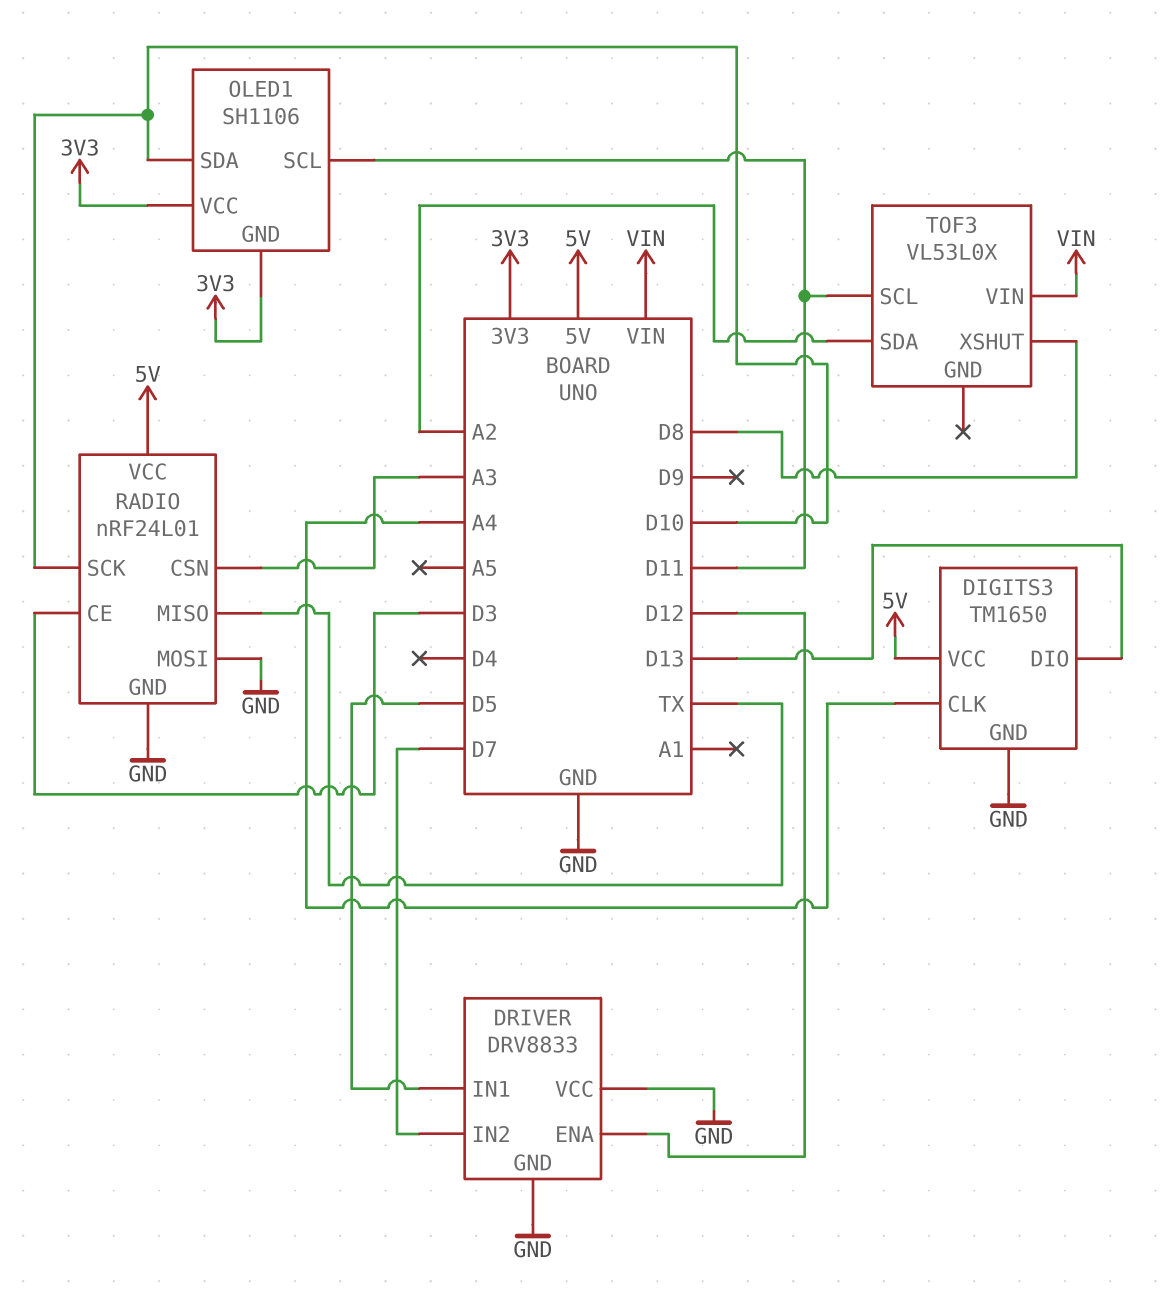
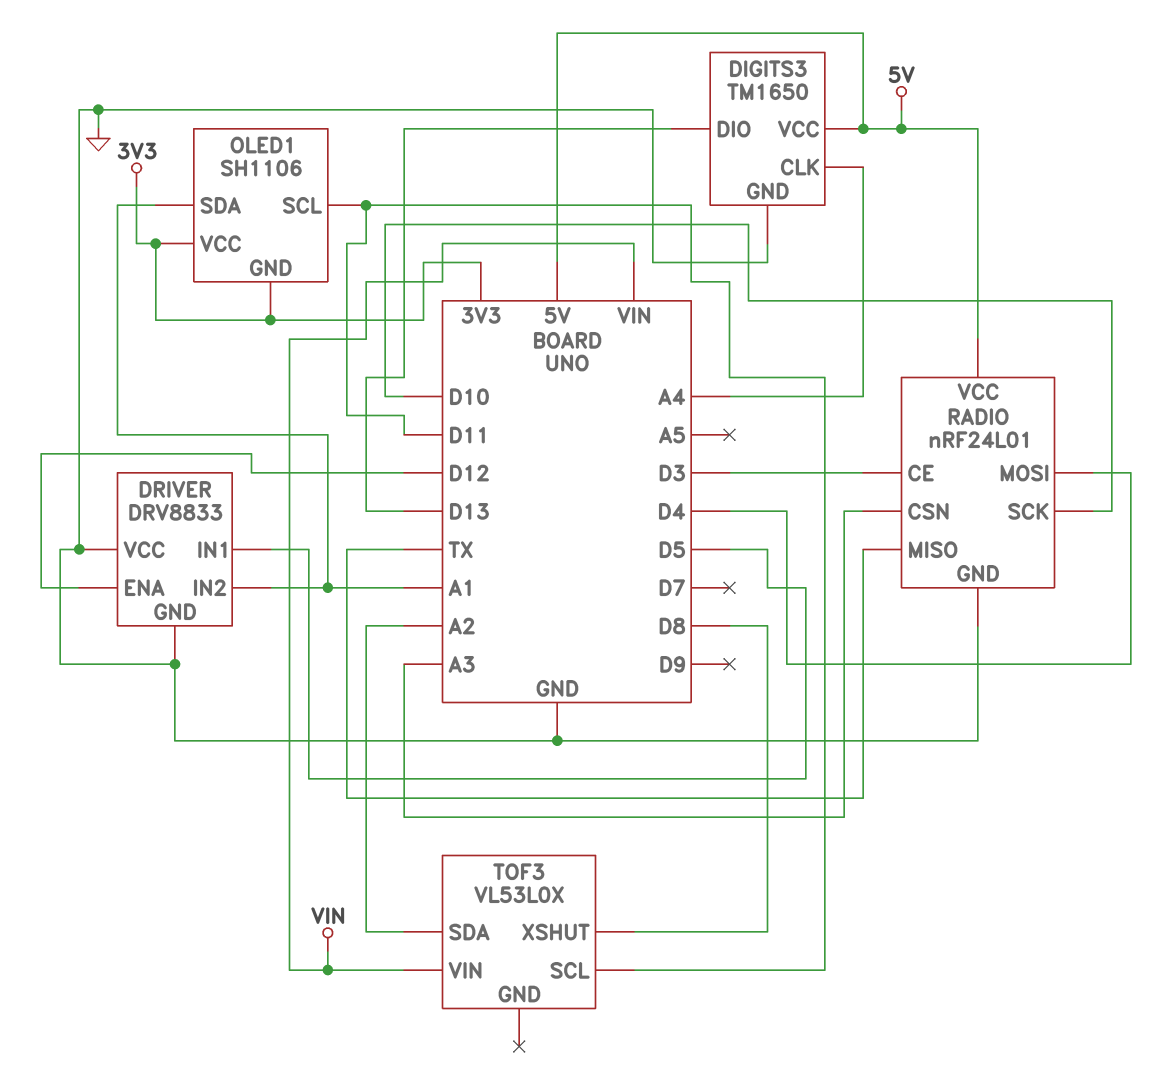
DRIVER pin IN2: D7 -> A1
OLED1 pin SDA: D10 -> A1
RADIO pin MOSI: GND -> D4

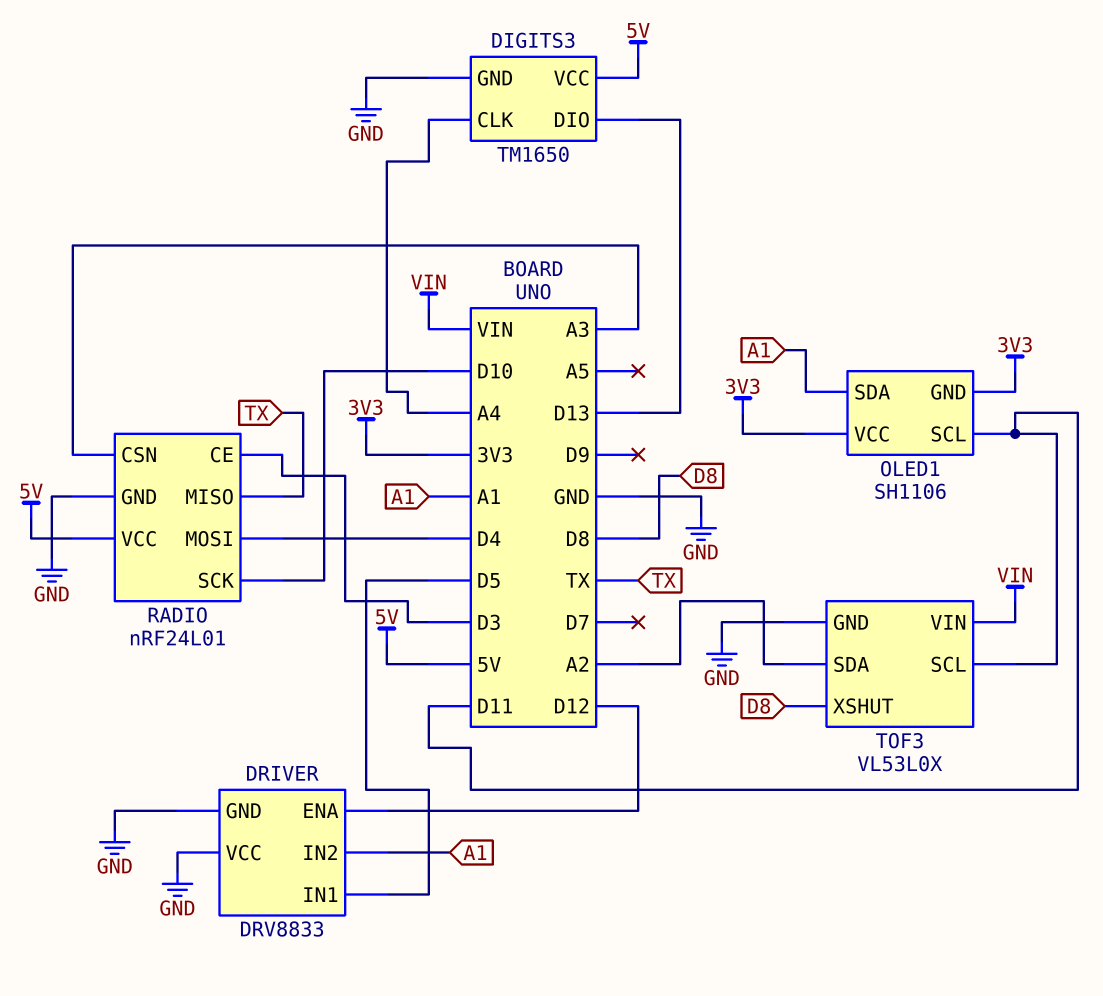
TOF3 pin GND: none -> GND

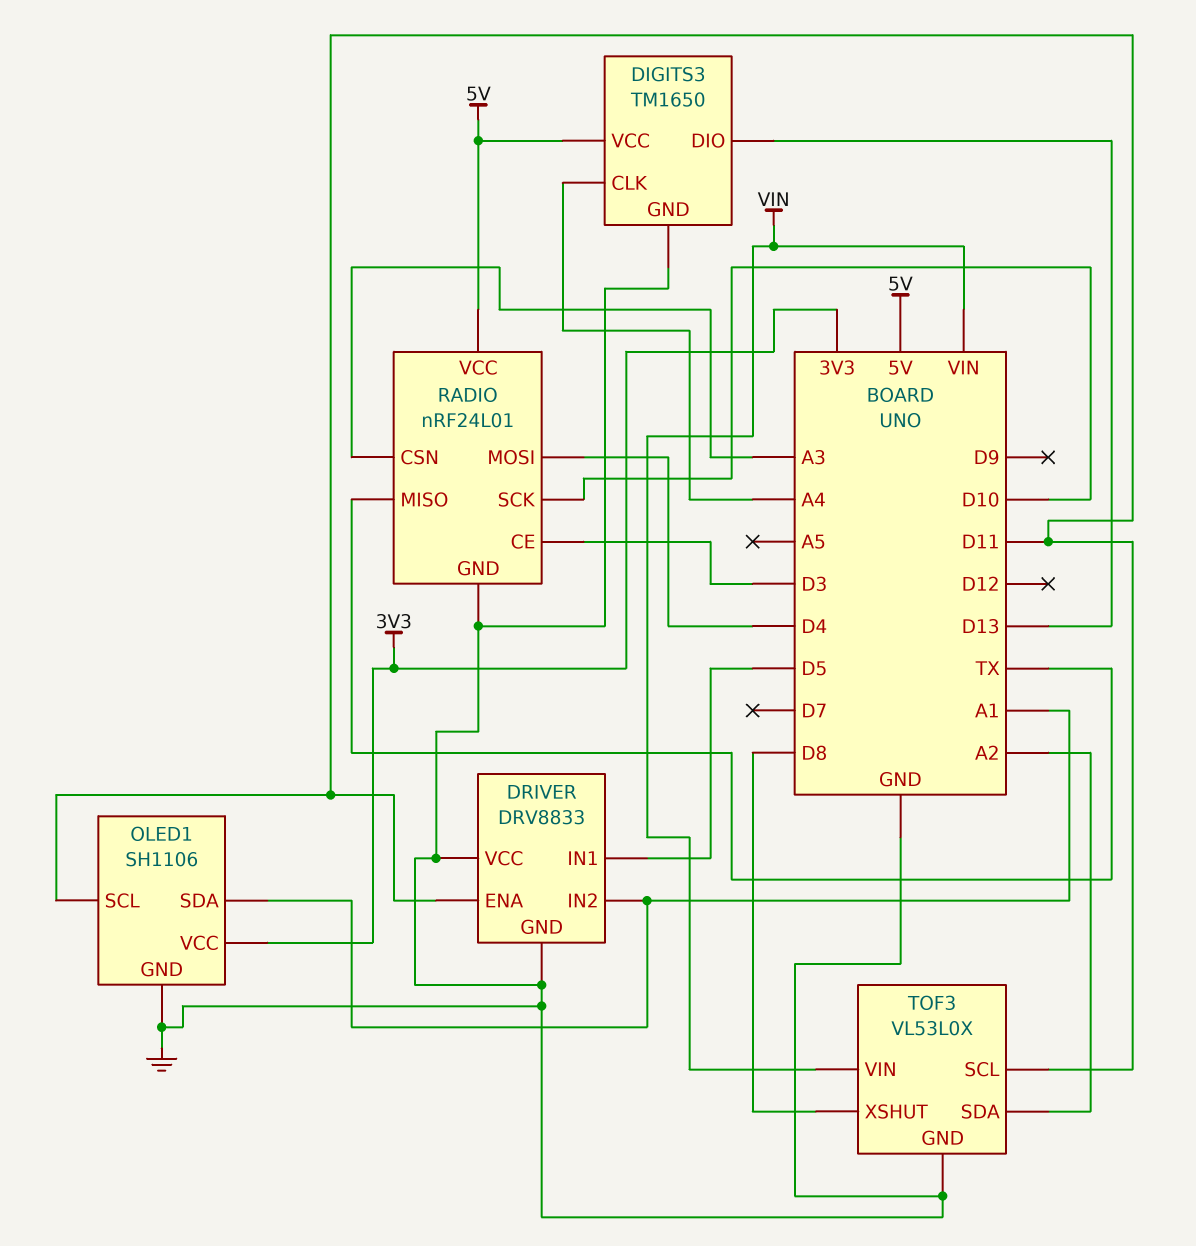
DRIVER pin ENA: D12 -> D11
OLED1 pin GND: 3V3 -> GND

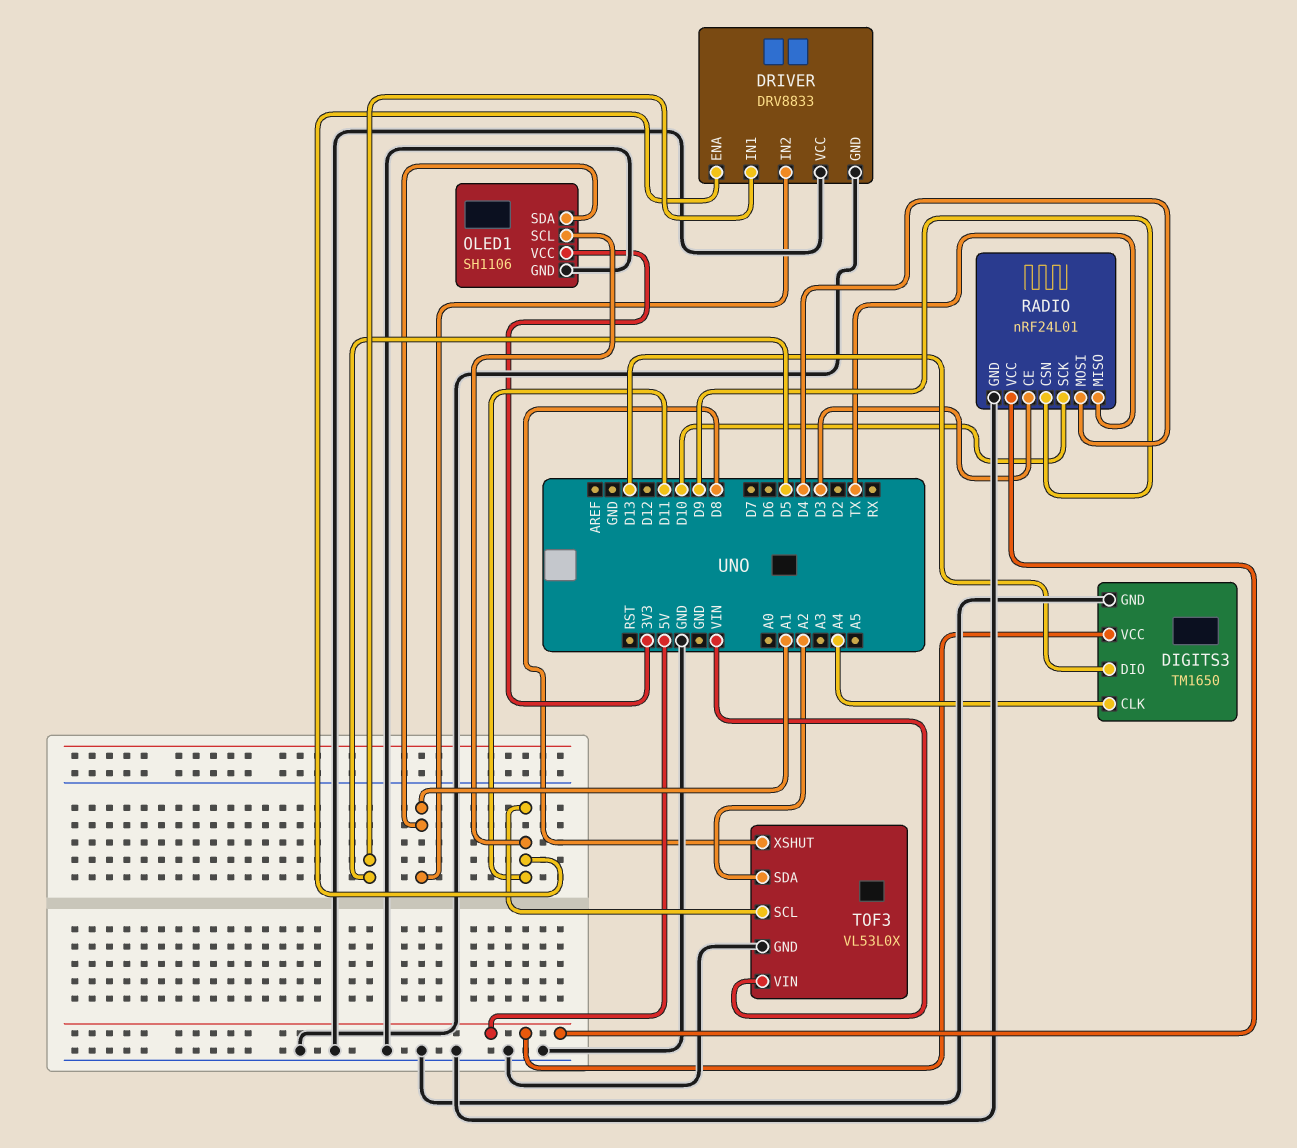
RADIO pin CSN: A3 -> D9

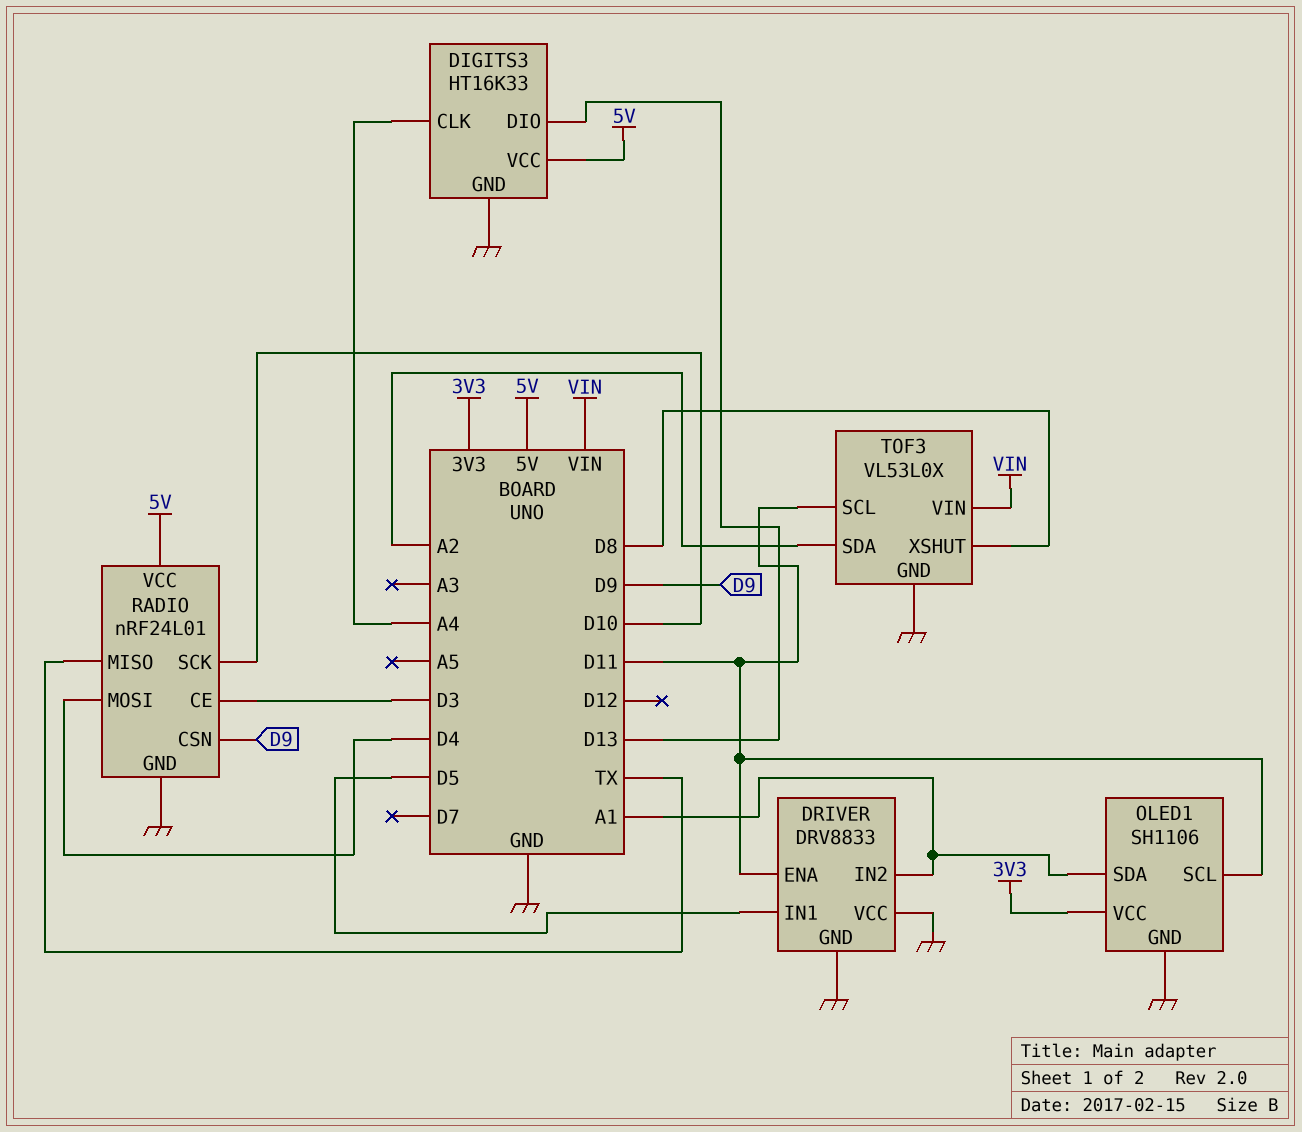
DIGITS3: TM1650 -> HT16K33

